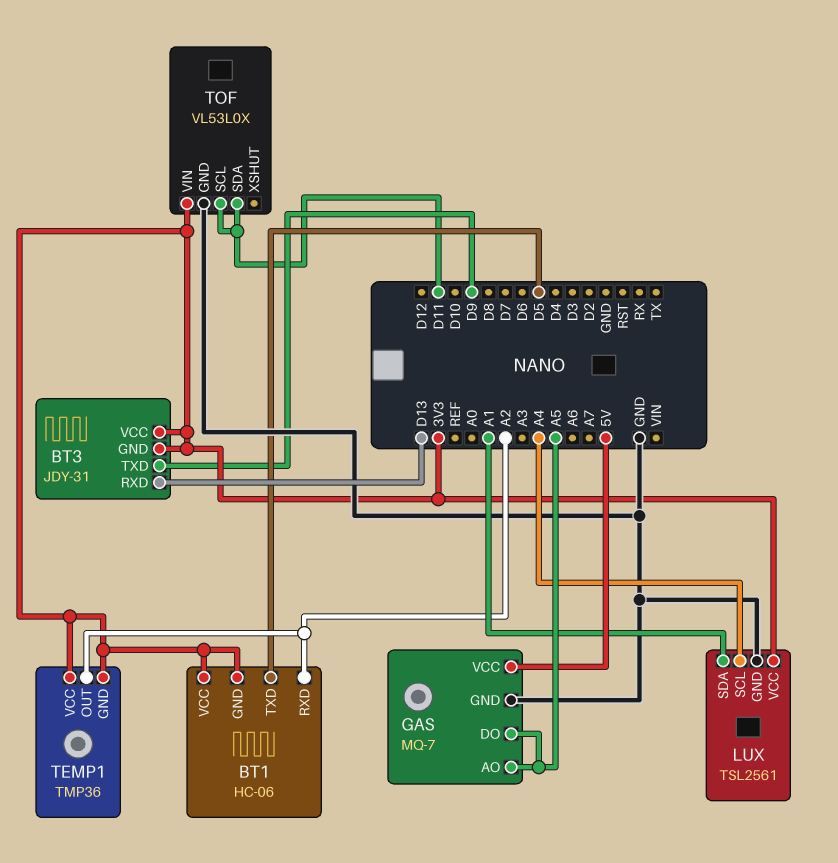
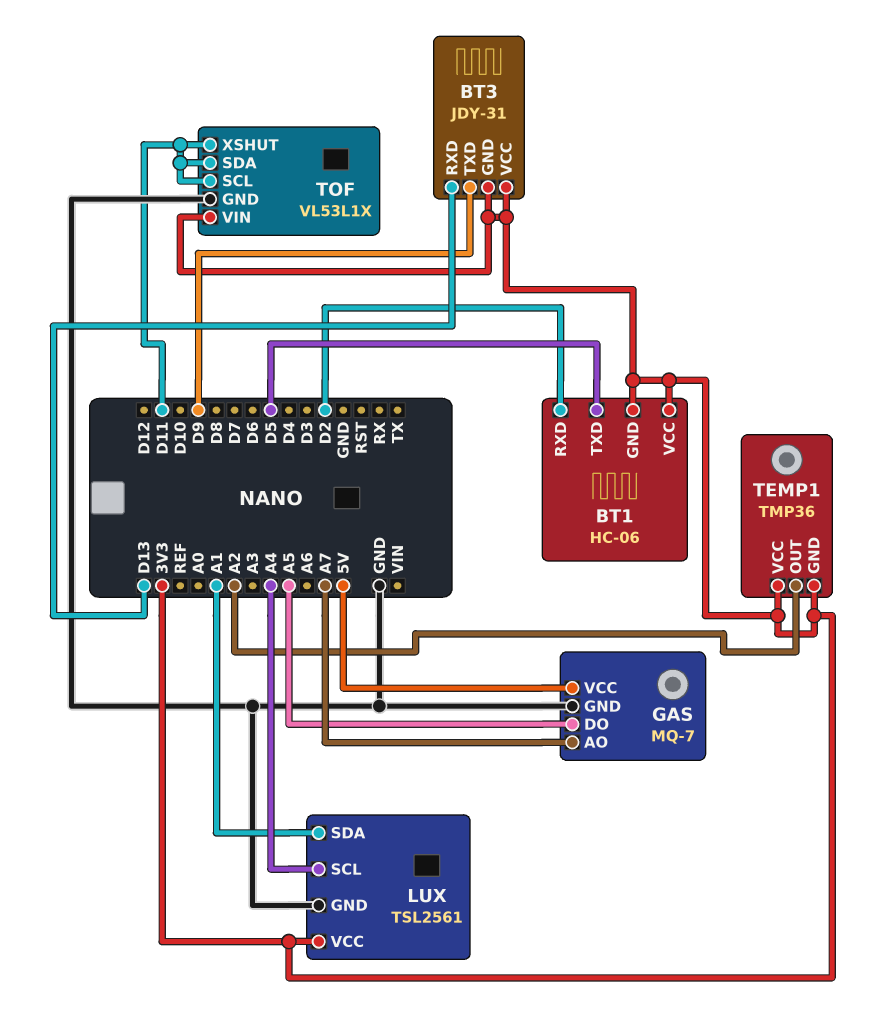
BT1 pin RXD: A2 -> D2
GAS pin AO: A5 -> A7
TOF: VL53L0X -> VL53L1X
TOF pin XSHUT: none -> D11

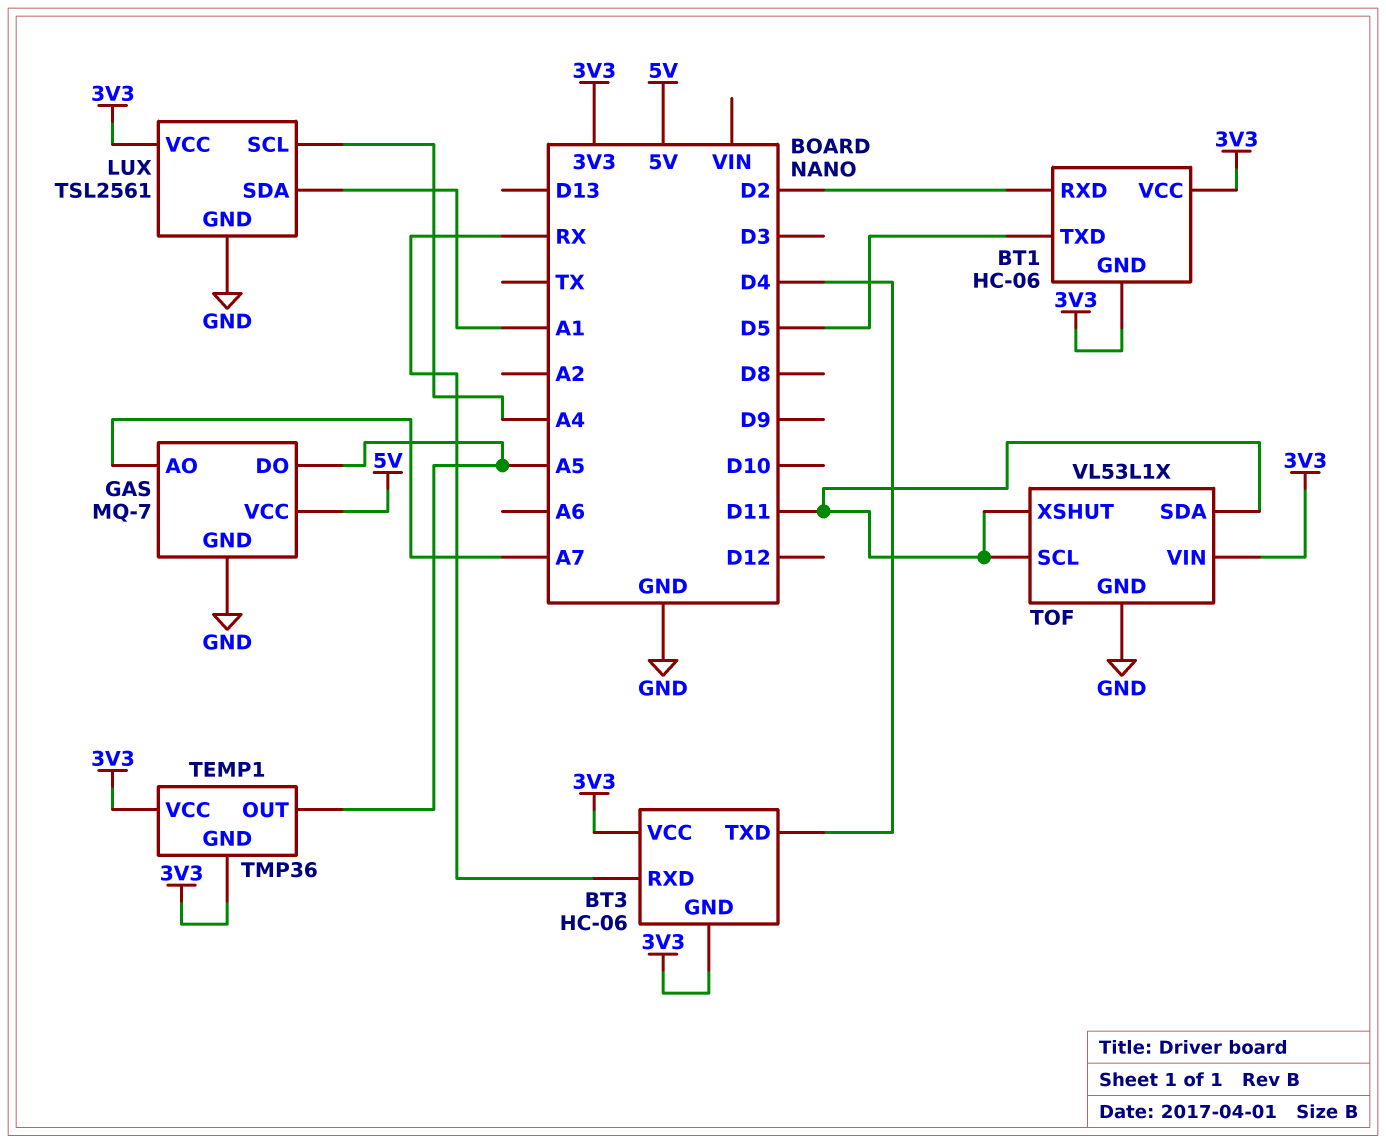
BT3: JDY-31 -> HC-06
BT3 pin RXD: D13 -> RX
BT3 pin TXD: D9 -> D4
TEMP1 pin OUT: A2 -> A5

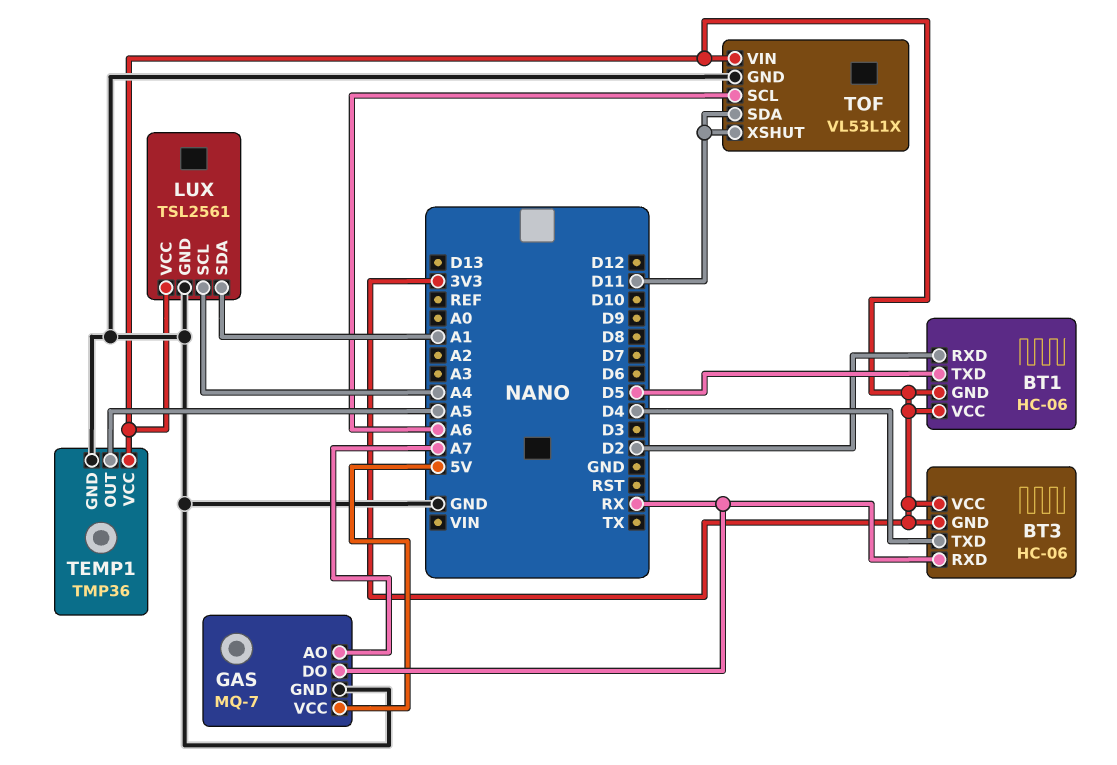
GAS pin DO: A5 -> RX
TEMP1 pin GND: 3V3 -> GND
TOF pin SCL: D11 -> A6

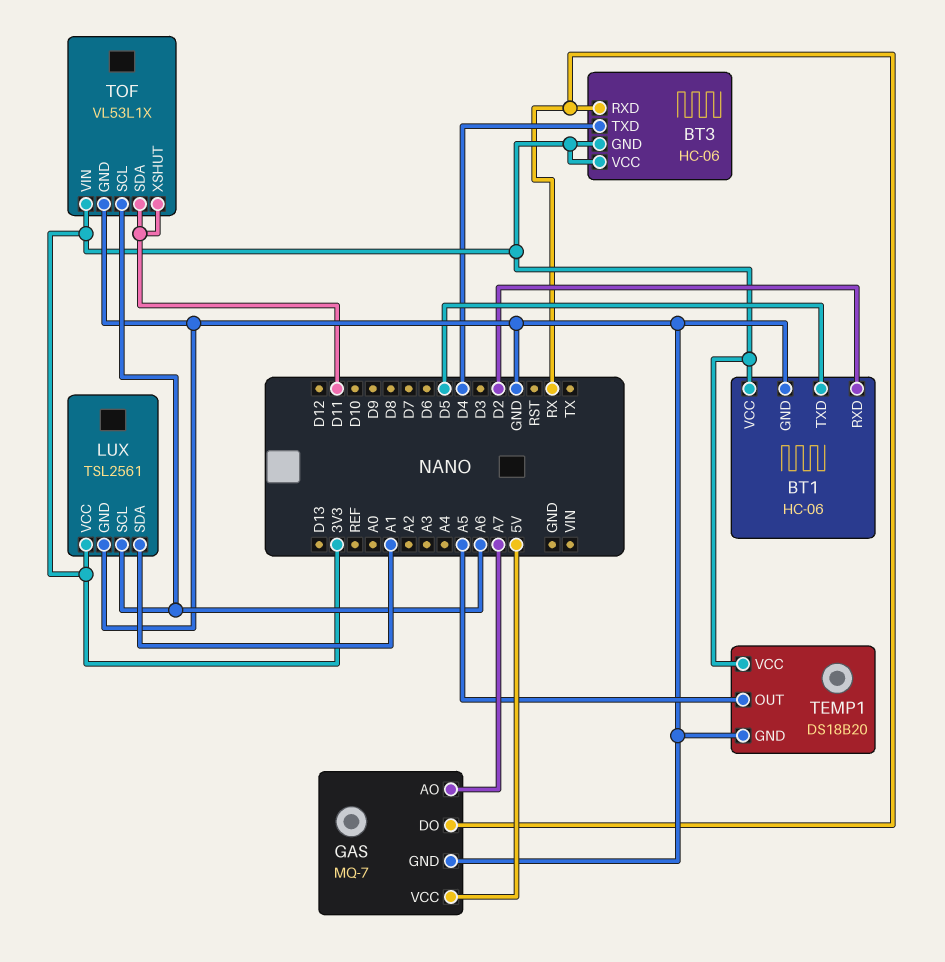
BT1 pin GND: 3V3 -> GND
LUX pin SCL: A4 -> A6
TEMP1: TMP36 -> DS18B20

